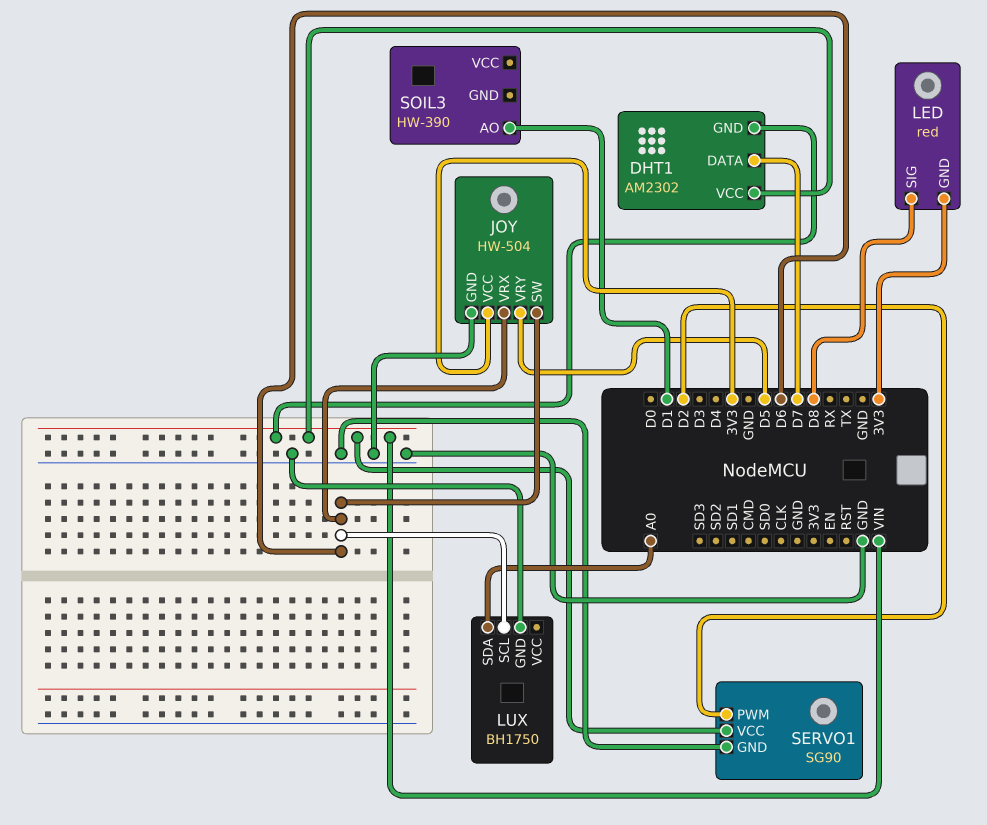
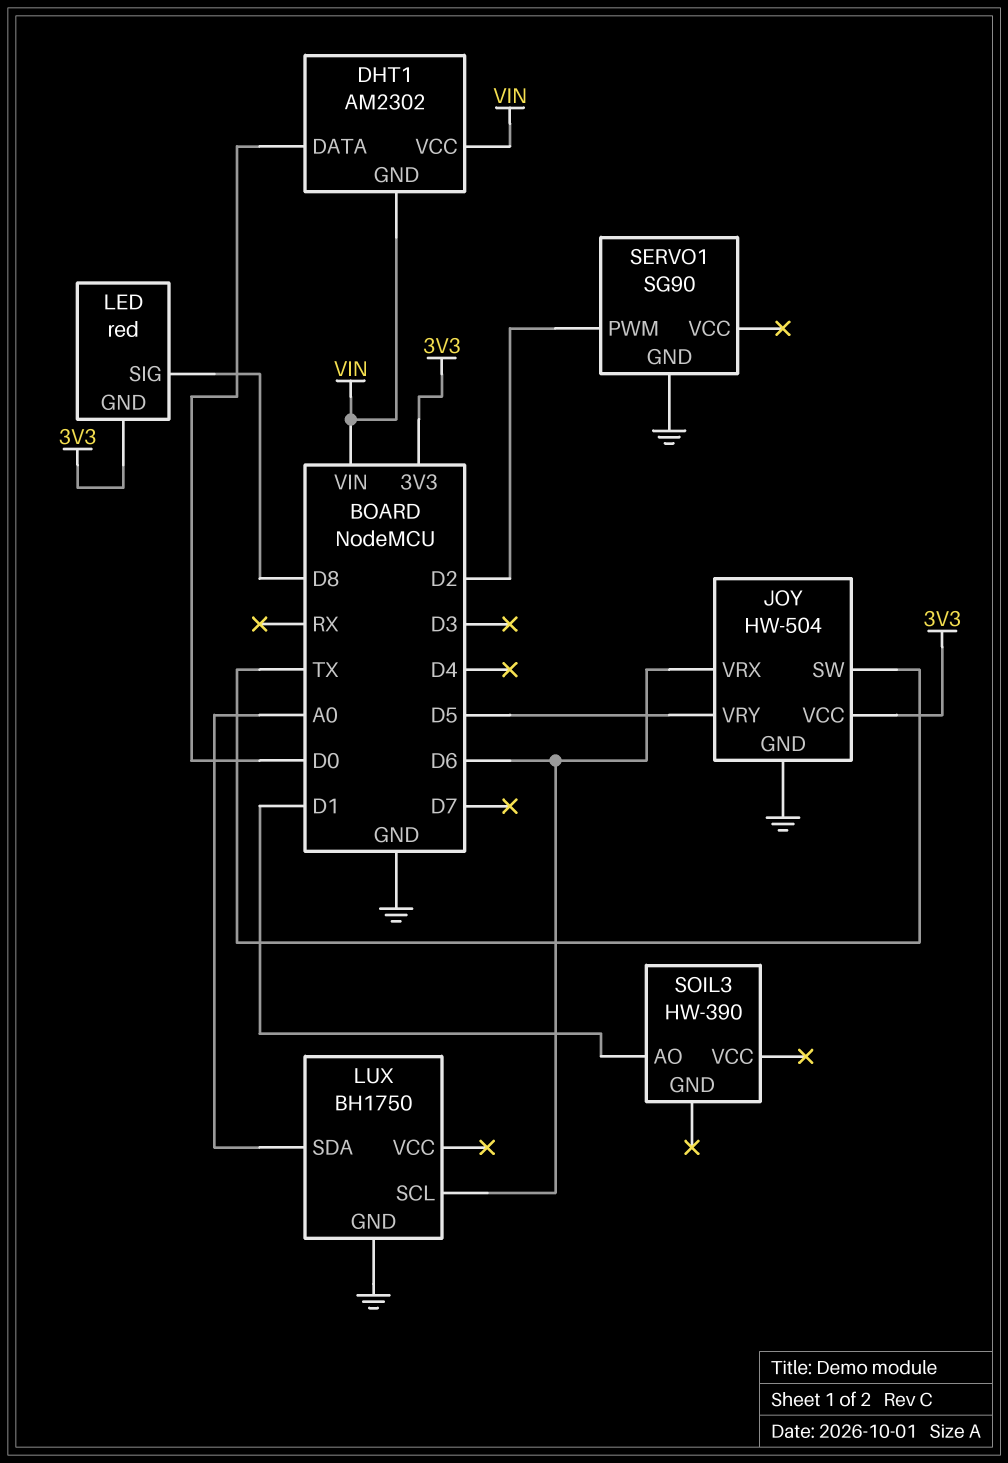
DHT1 pin DATA: D7 -> D0
JOY pin SW: D6 -> TX
SERVO1 pin VCC: VIN -> none

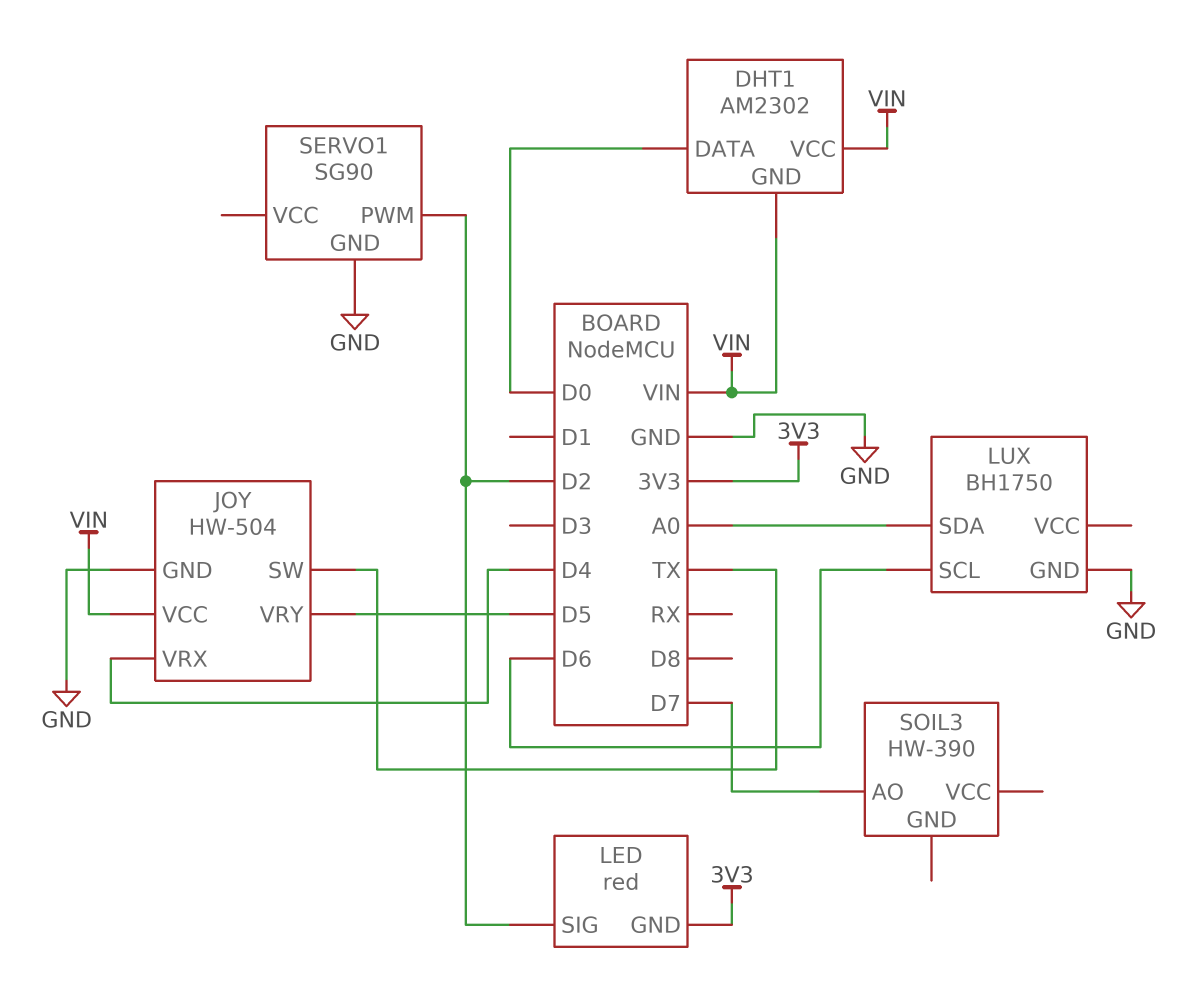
JOY pin VCC: 3V3 -> VIN
JOY pin VRX: D6 -> D4
LED pin SIG: D8 -> D2
SOIL3 pin AO: D1 -> D7

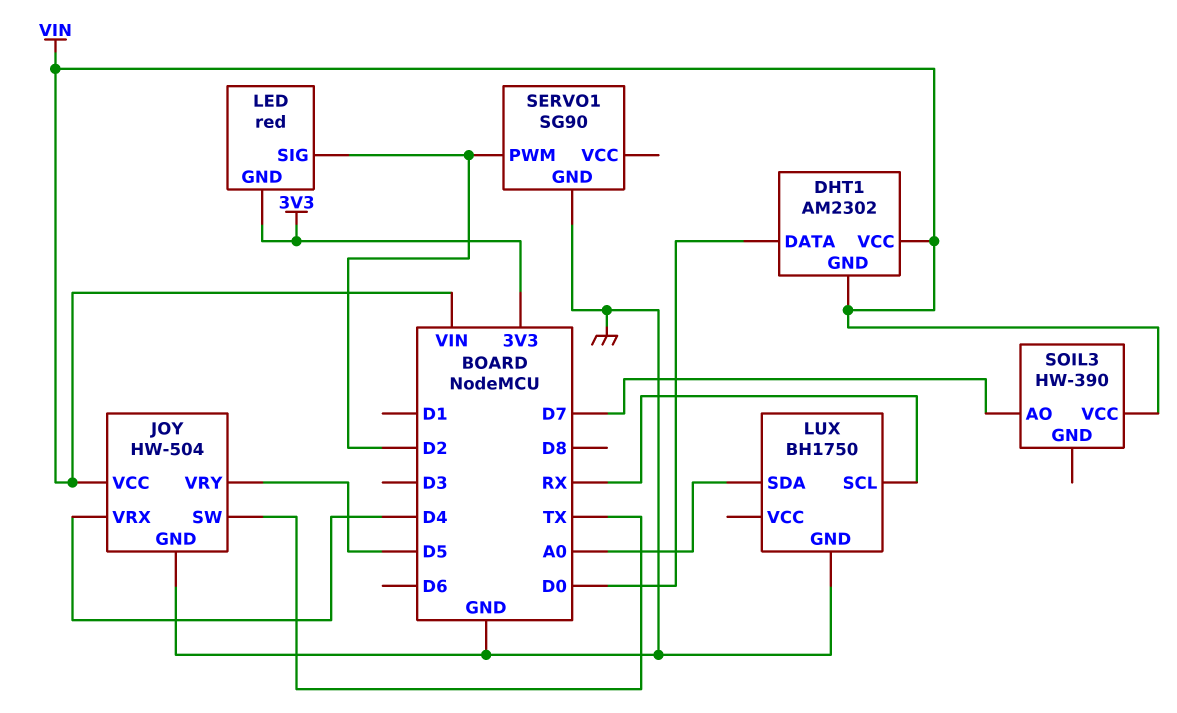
LUX pin SCL: D6 -> RX
SOIL3 pin VCC: none -> VIN

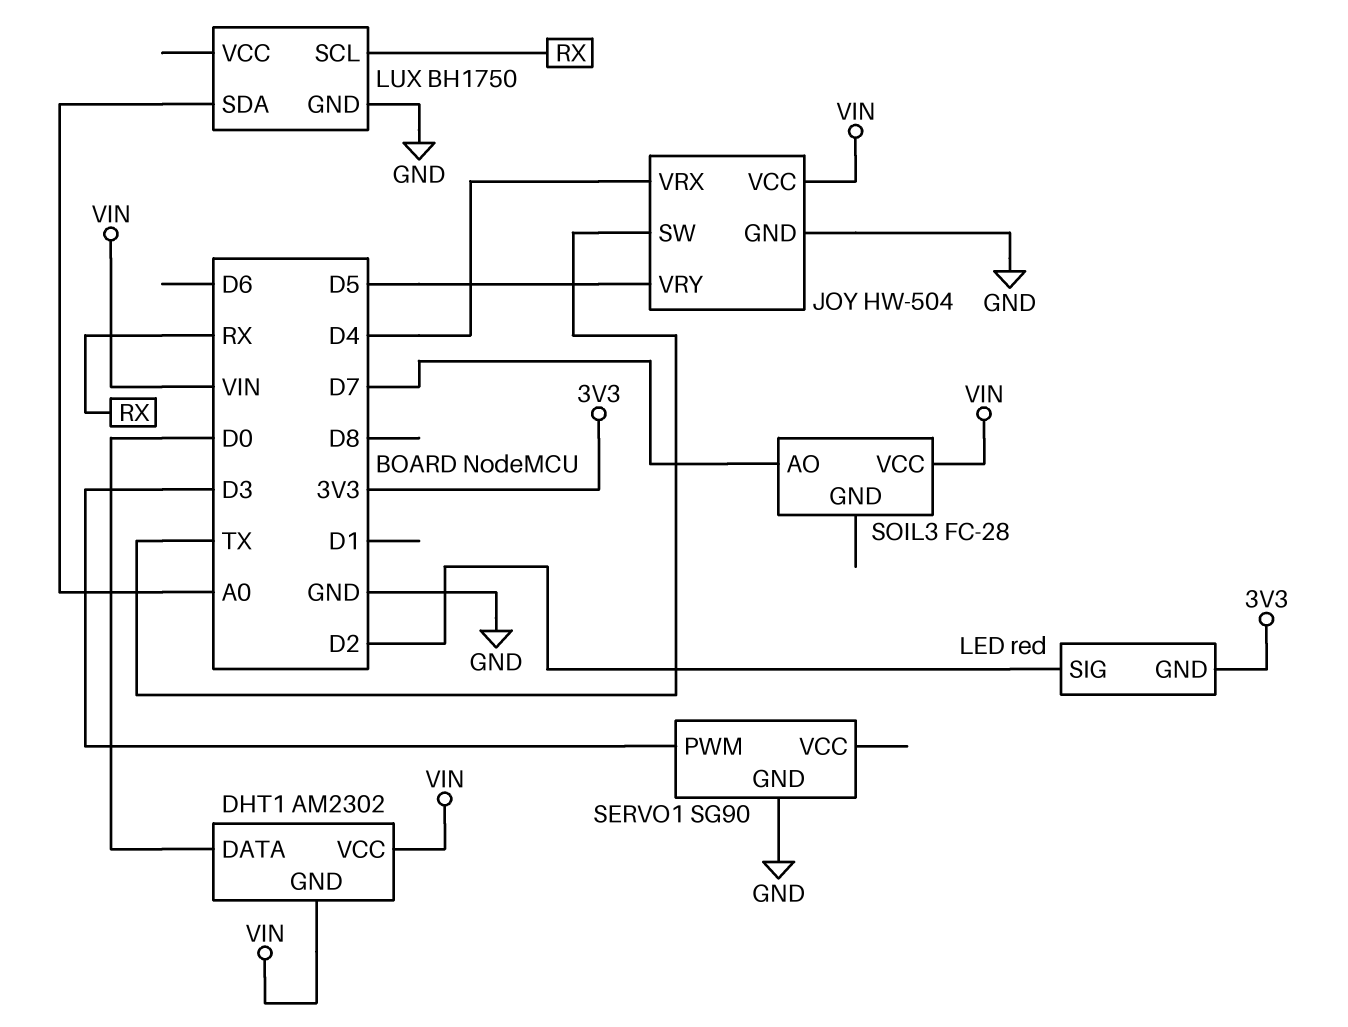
SERVO1 pin PWM: D2 -> D3
SOIL3: HW-390 -> FC-28

